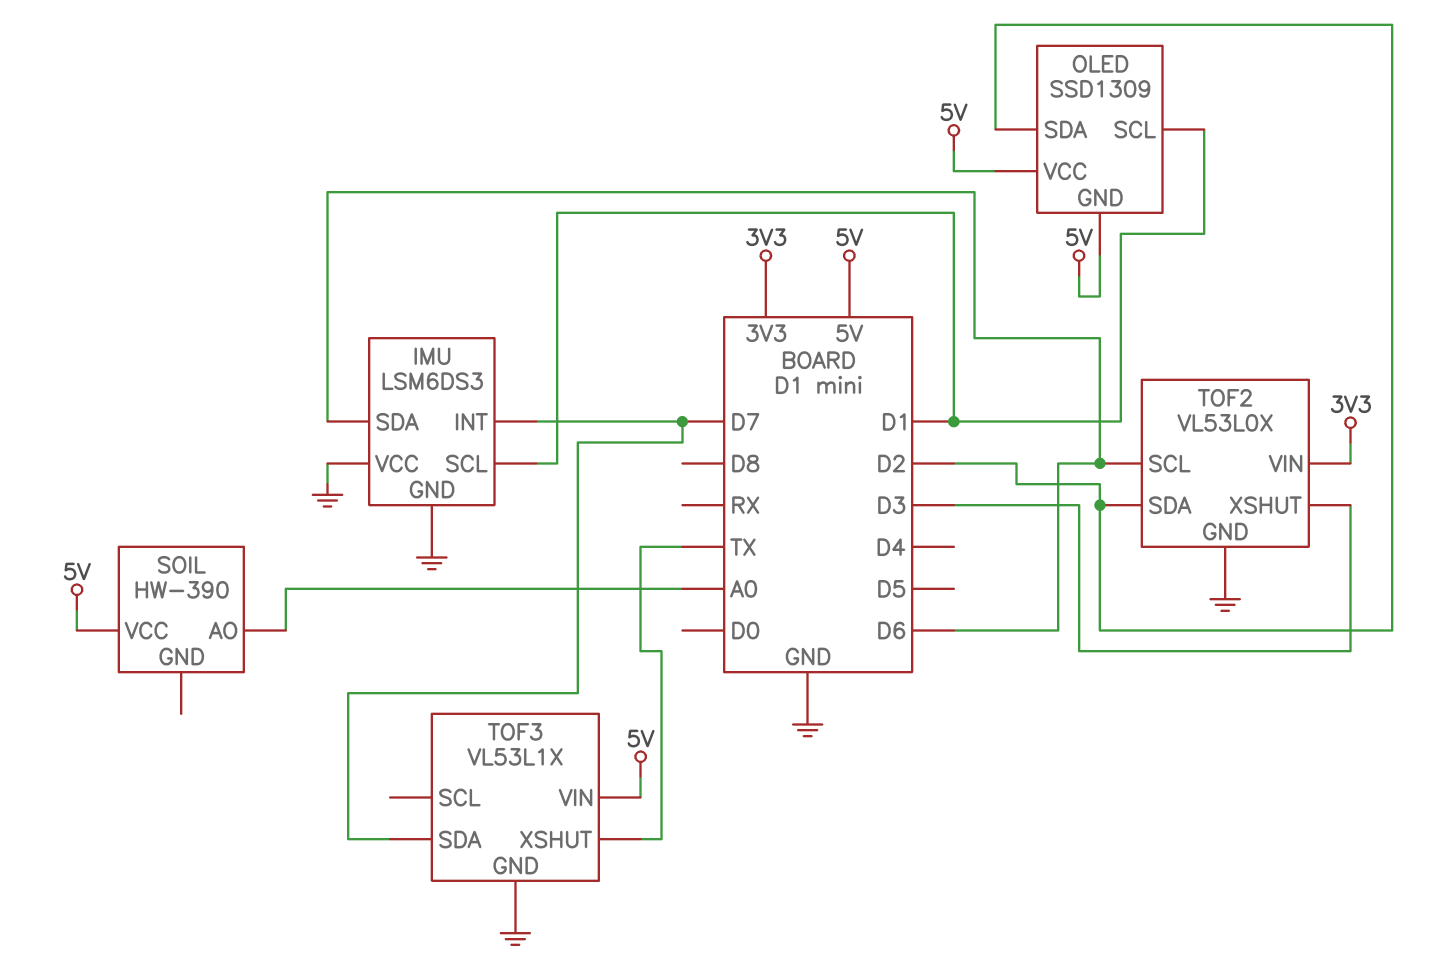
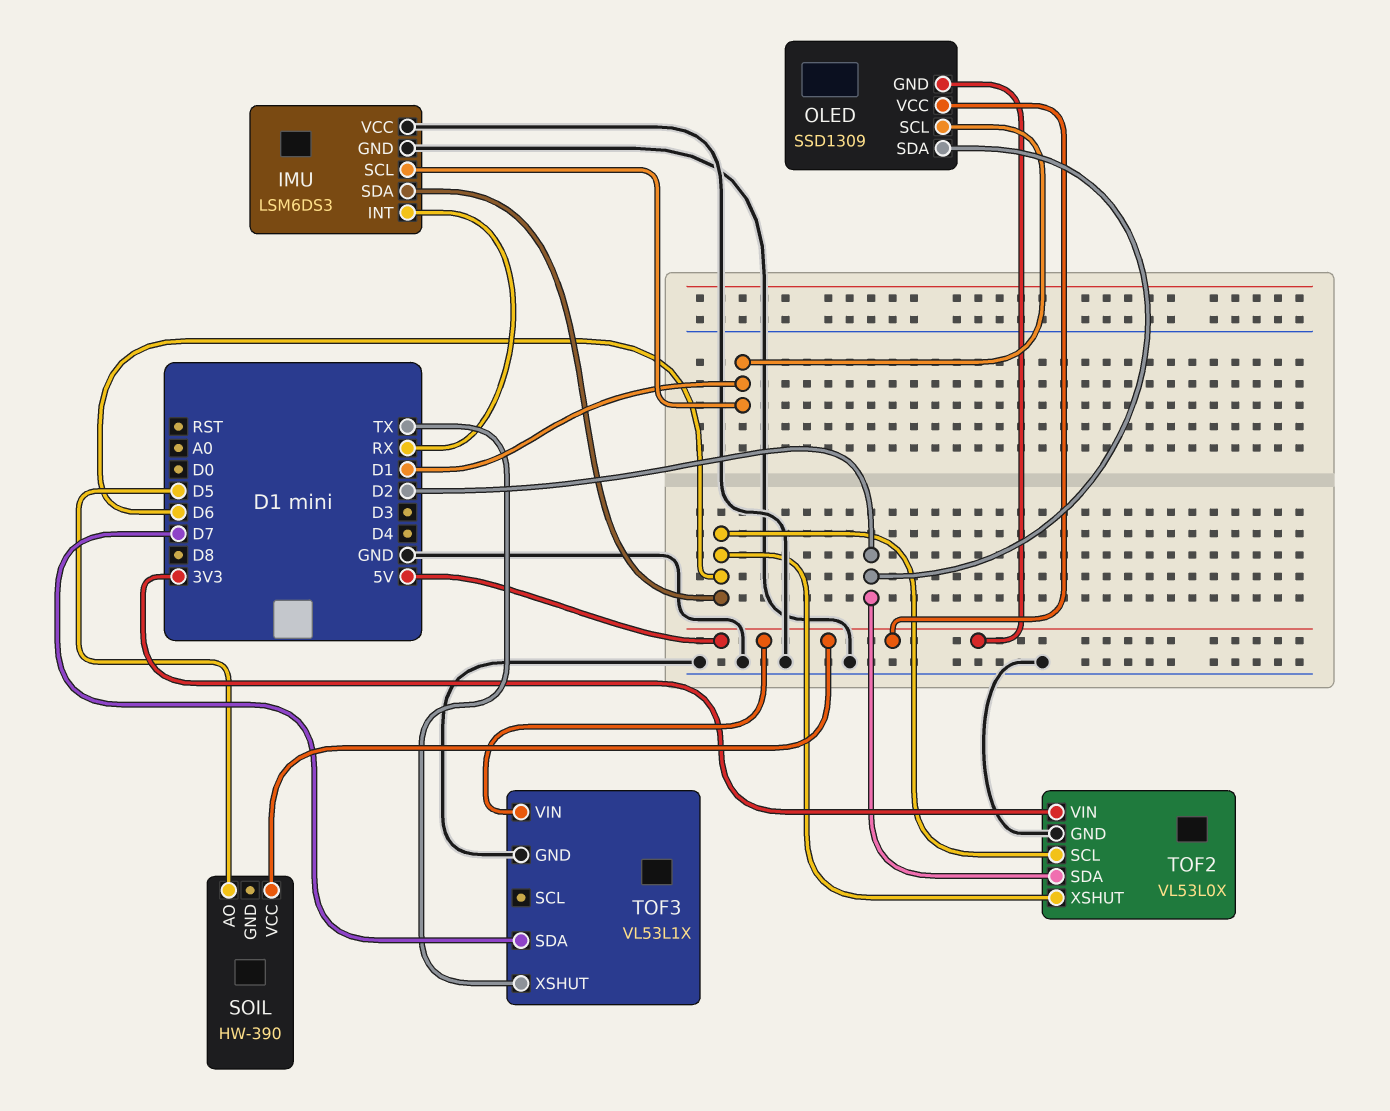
IMU pin INT: D7 -> RX
SOIL pin AO: A0 -> D5
TOF2 pin XSHUT: D3 -> D6

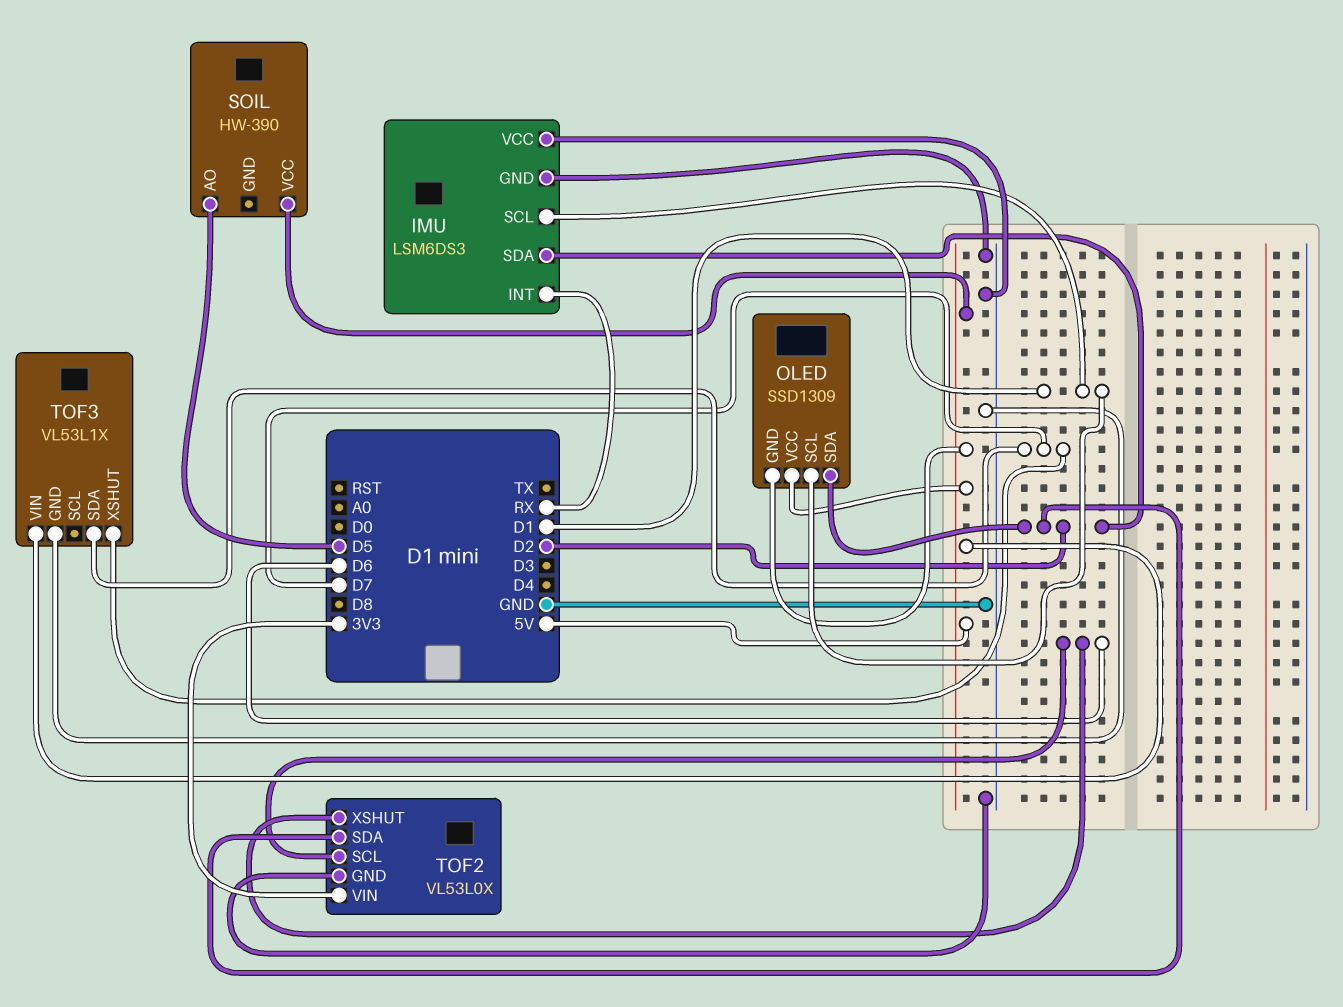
IMU pin SDA: D6 -> D2
TOF3 pin XSHUT: TX -> D7

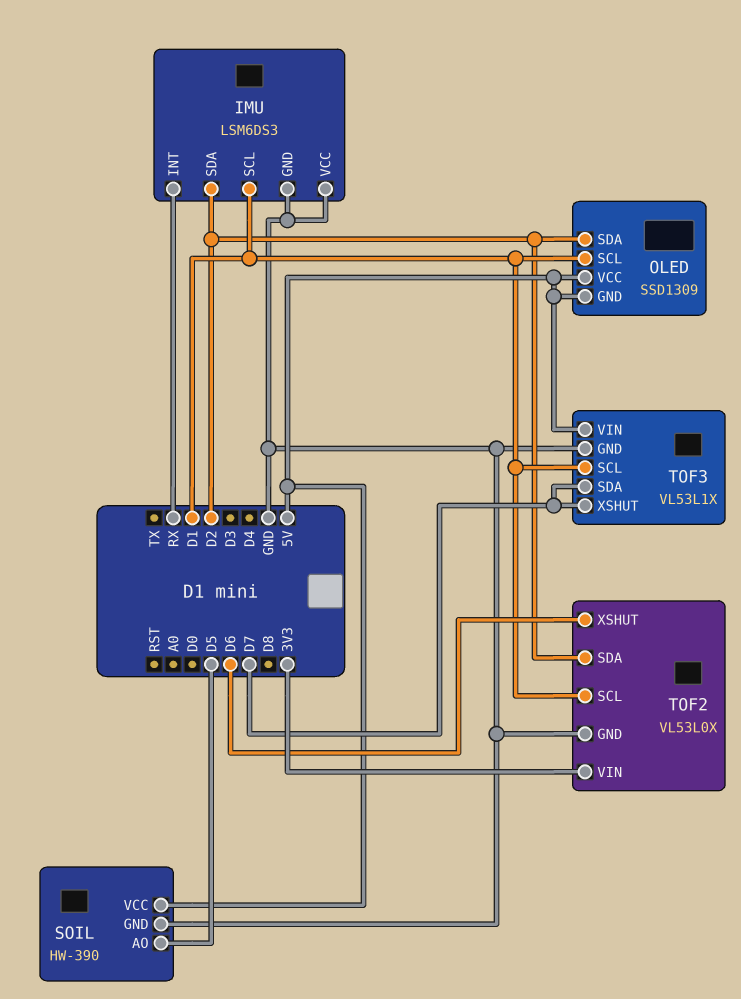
SOIL pin GND: none -> GND
TOF2 pin SCL: D6 -> D1
TOF3 pin SCL: none -> D1

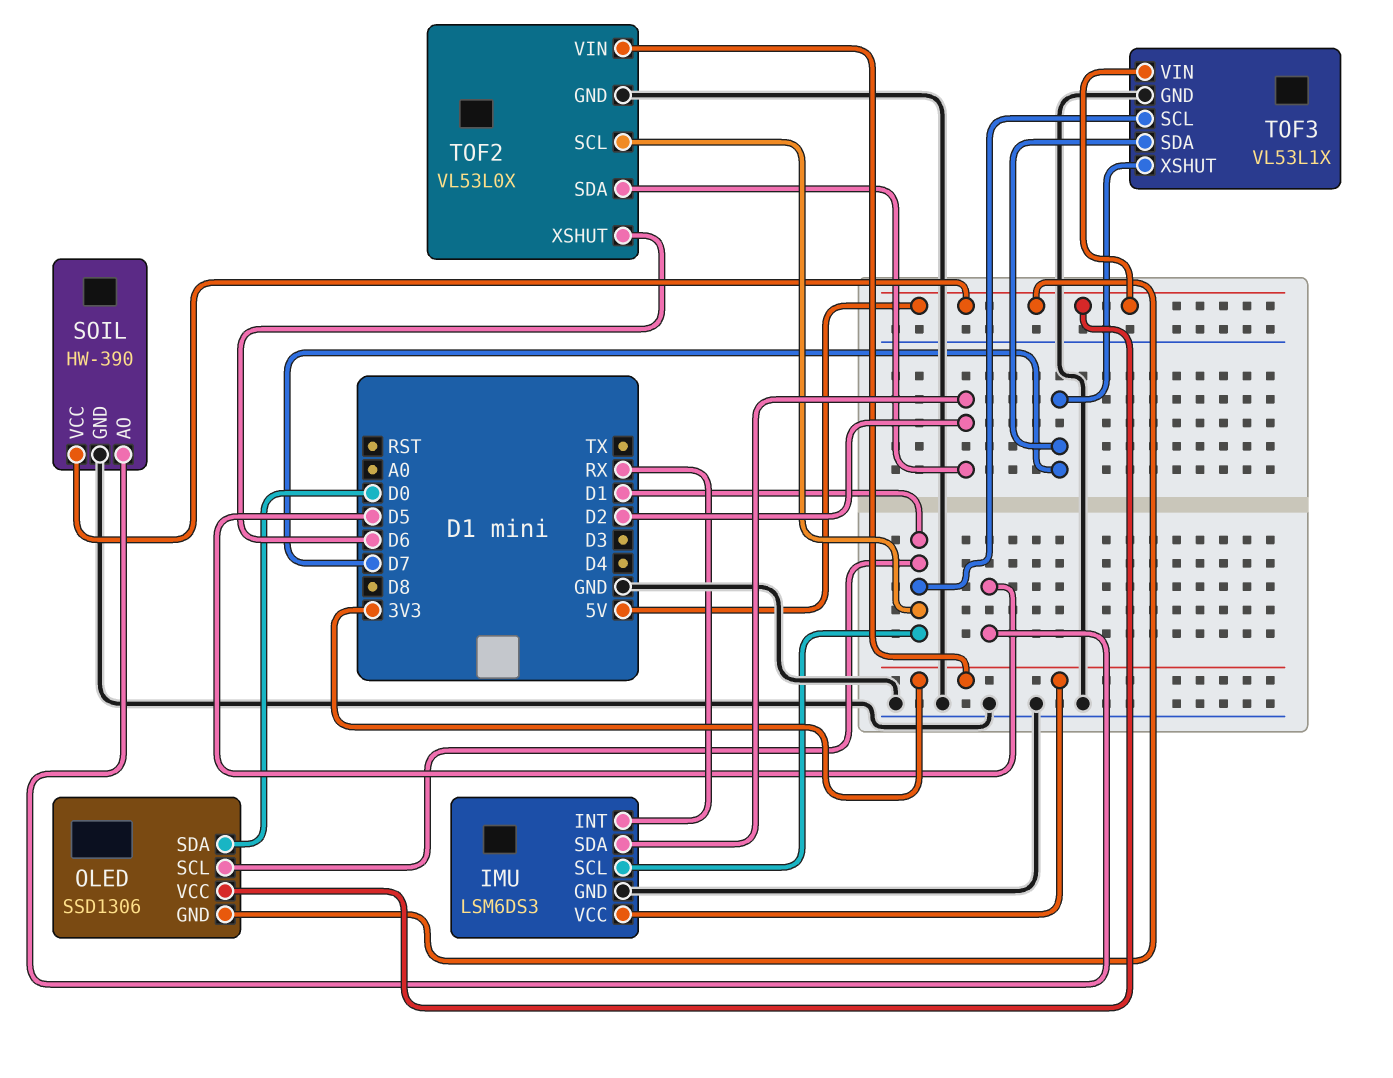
IMU pin VCC: GND -> 3V3
OLED: SSD1309 -> SSD1306
OLED pin SDA: D2 -> D0

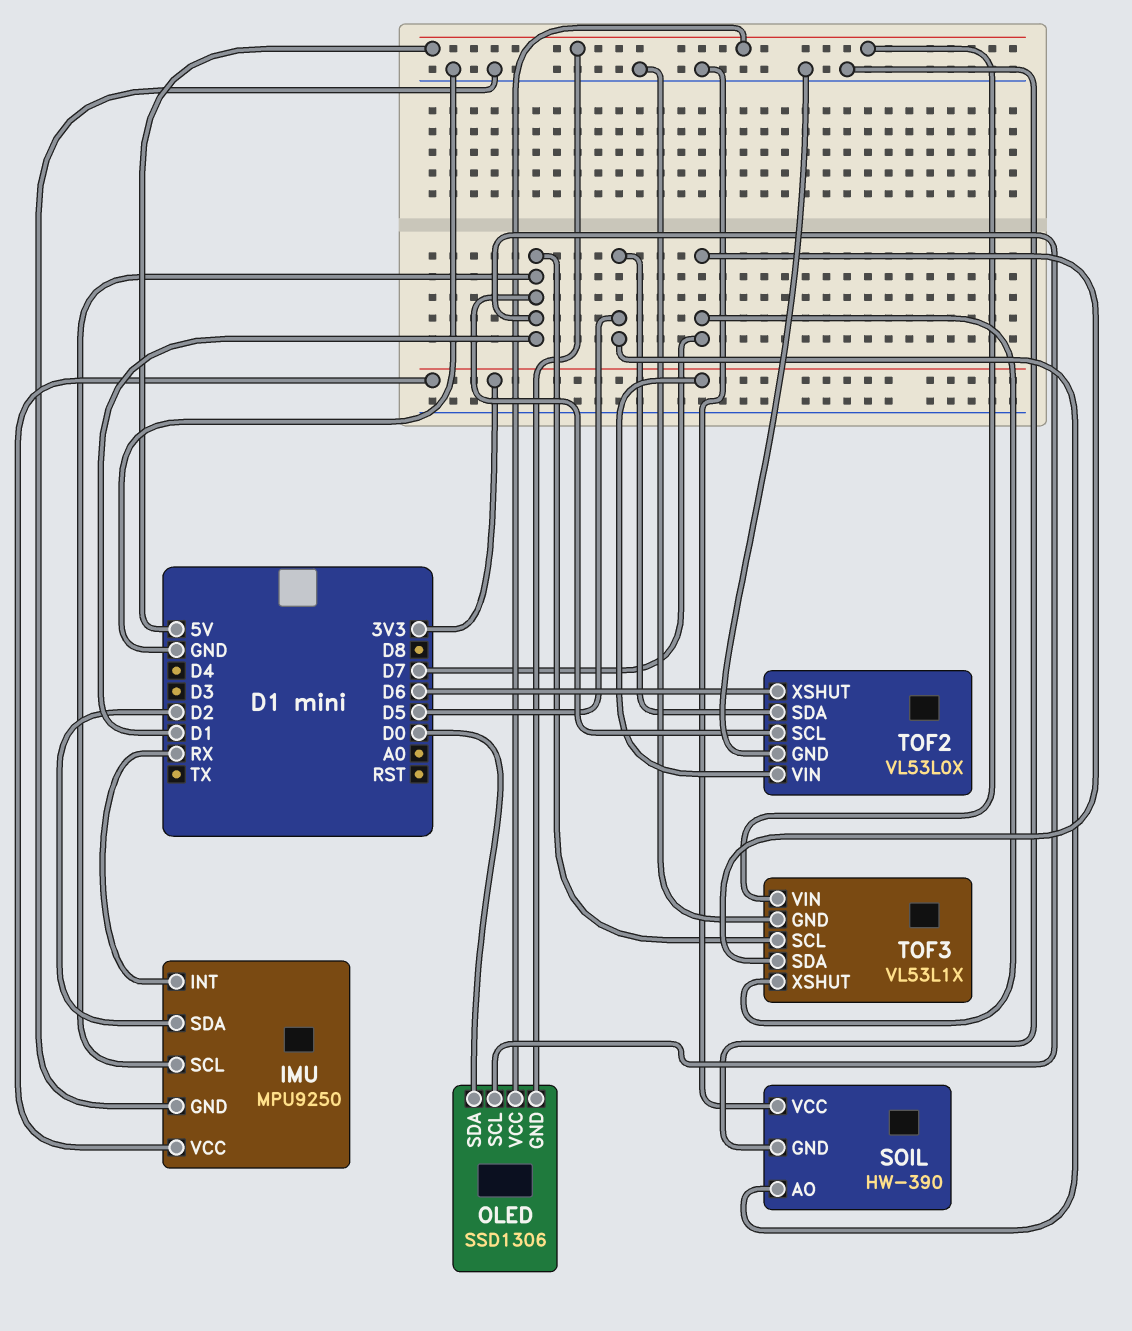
IMU: LSM6DS3 -> MPU9250
SOIL pin VCC: 5V -> GND
TOF2 pin SDA: D2 -> D5

